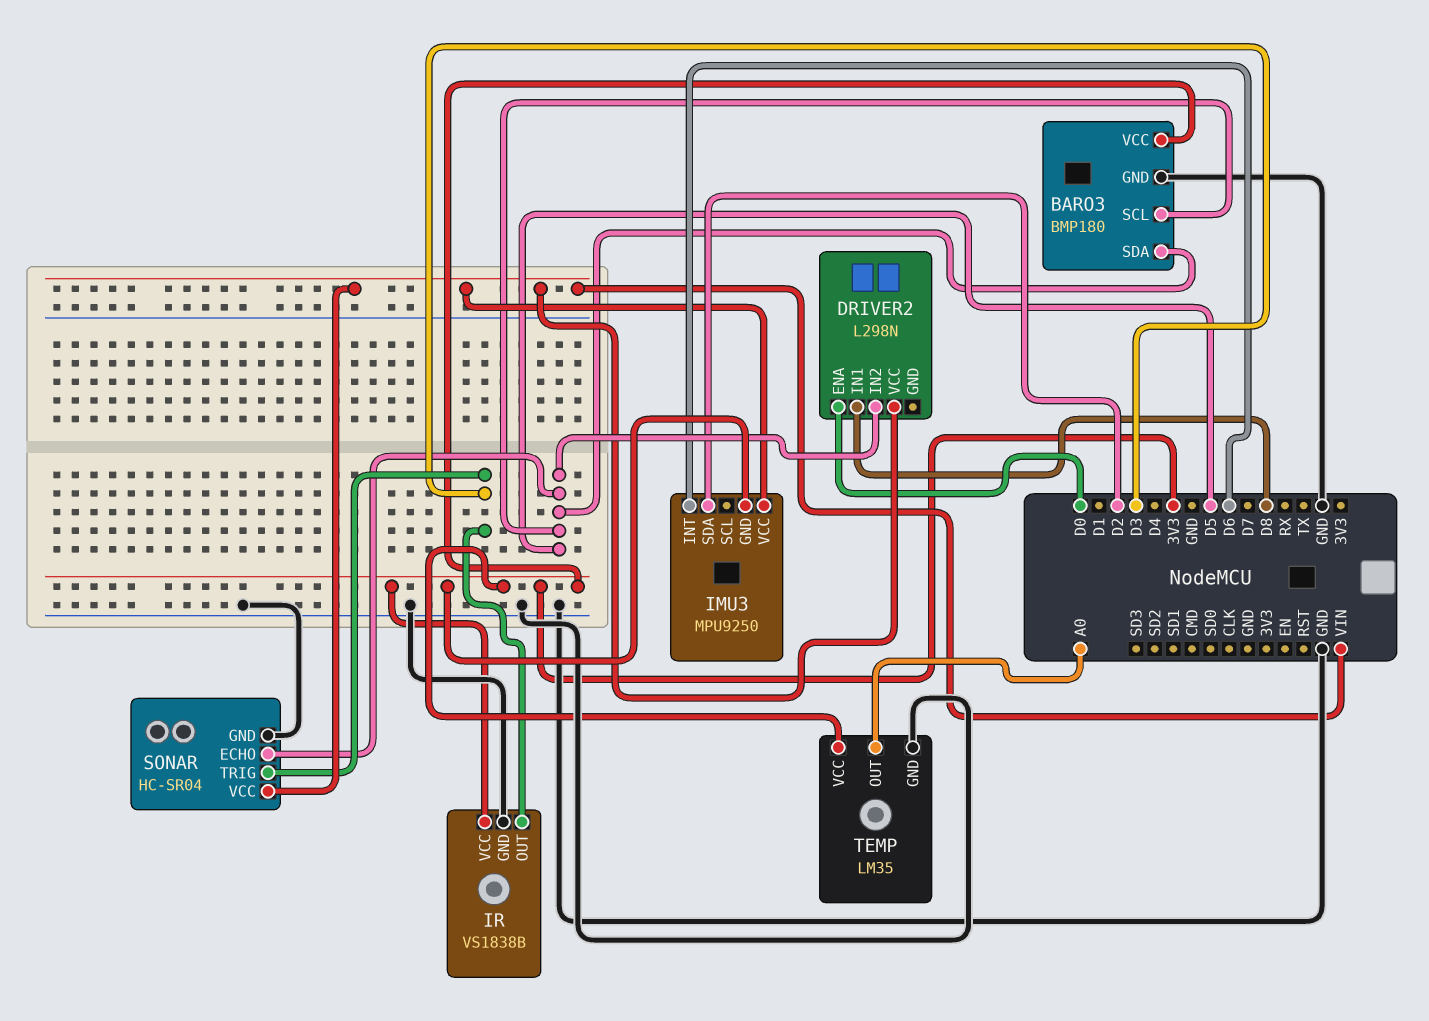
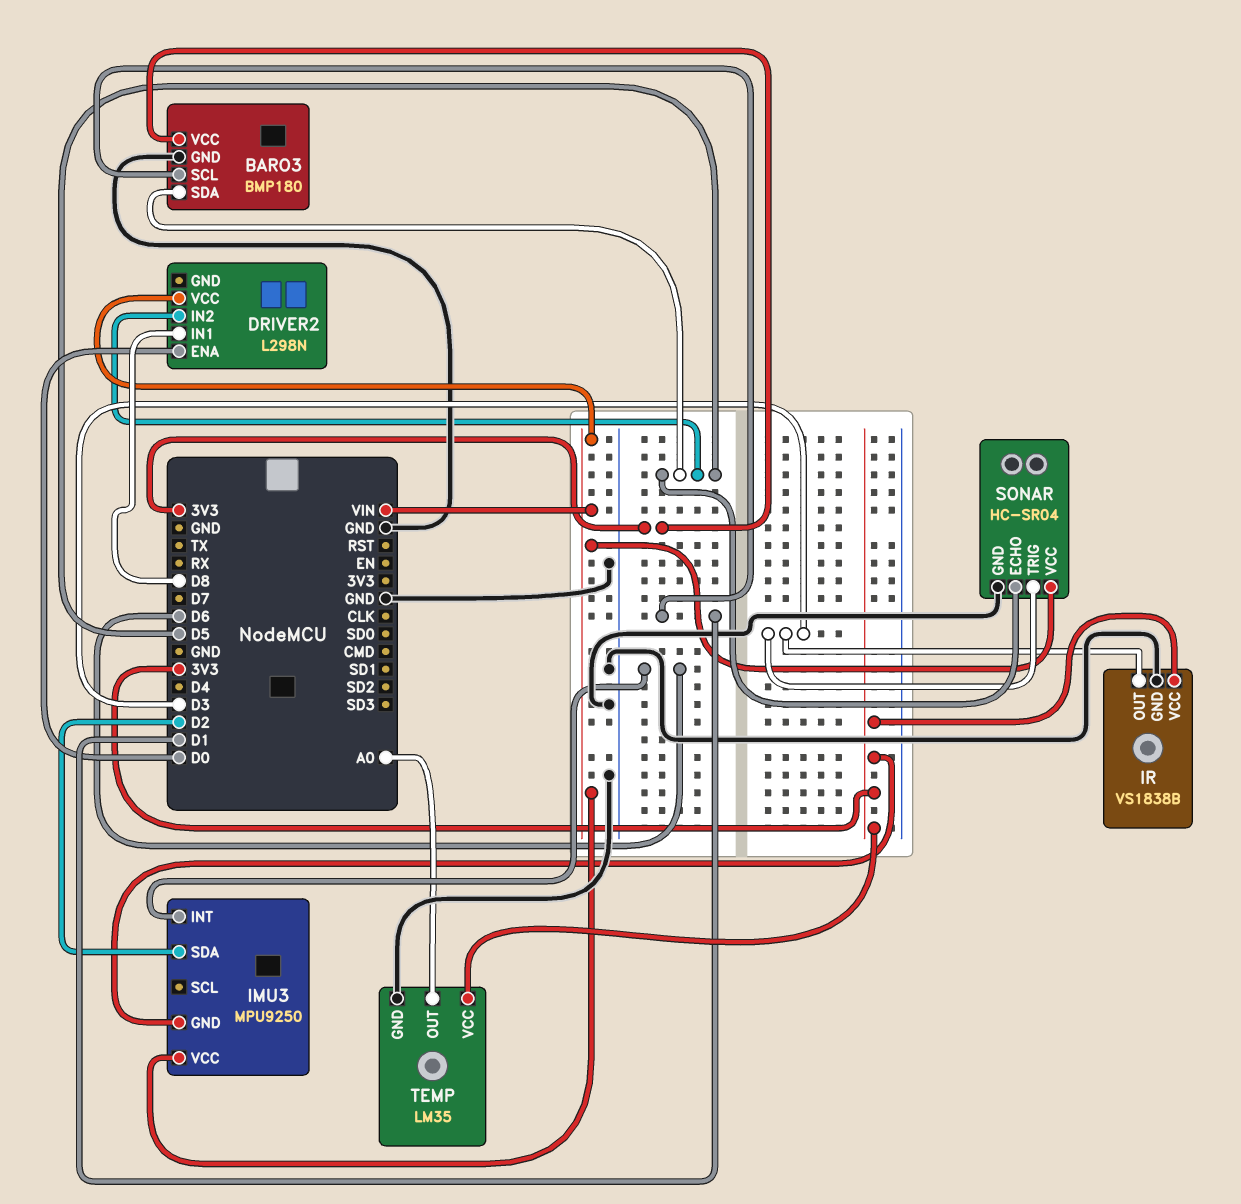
BARO3 pin SCL: D5 -> D1

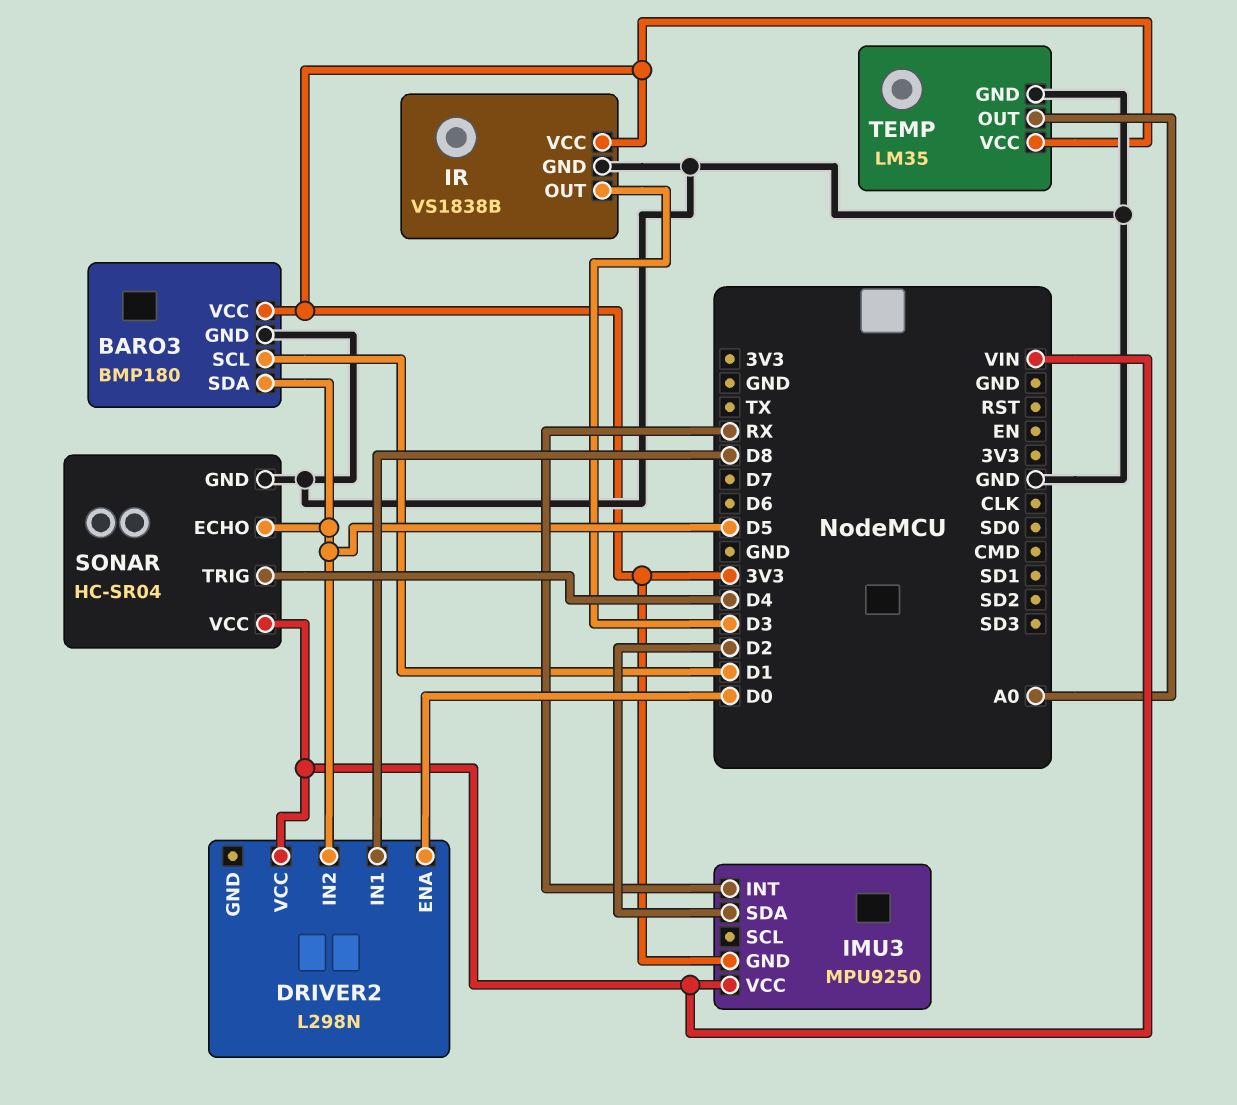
IMU3 pin INT: D6 -> RX
SONAR pin TRIG: D3 -> D4

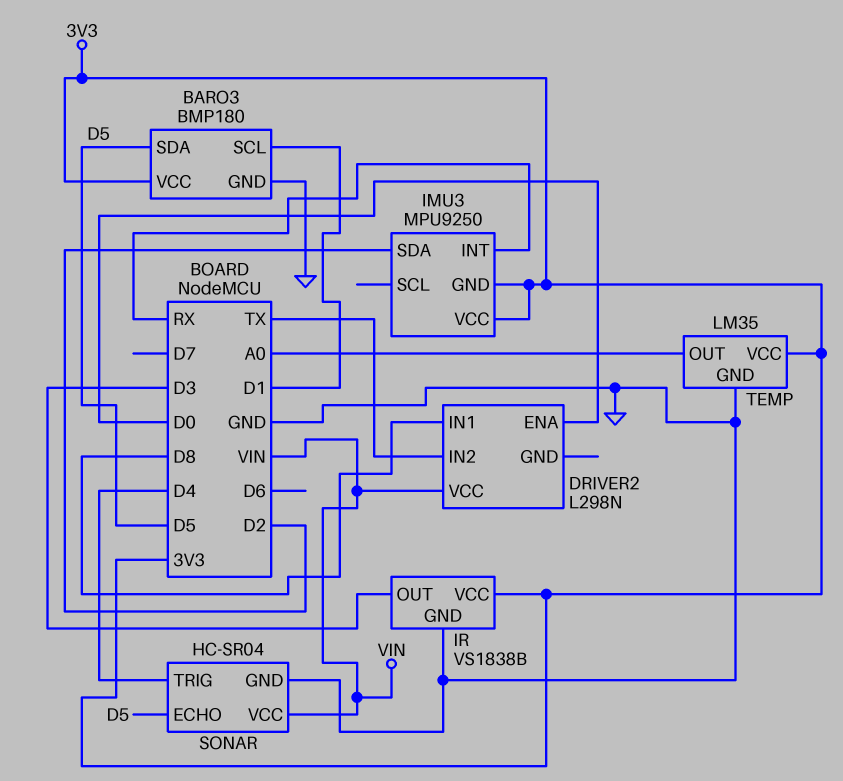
DRIVER2 pin IN2: D5 -> TX
IMU3 pin VCC: VIN -> 3V3

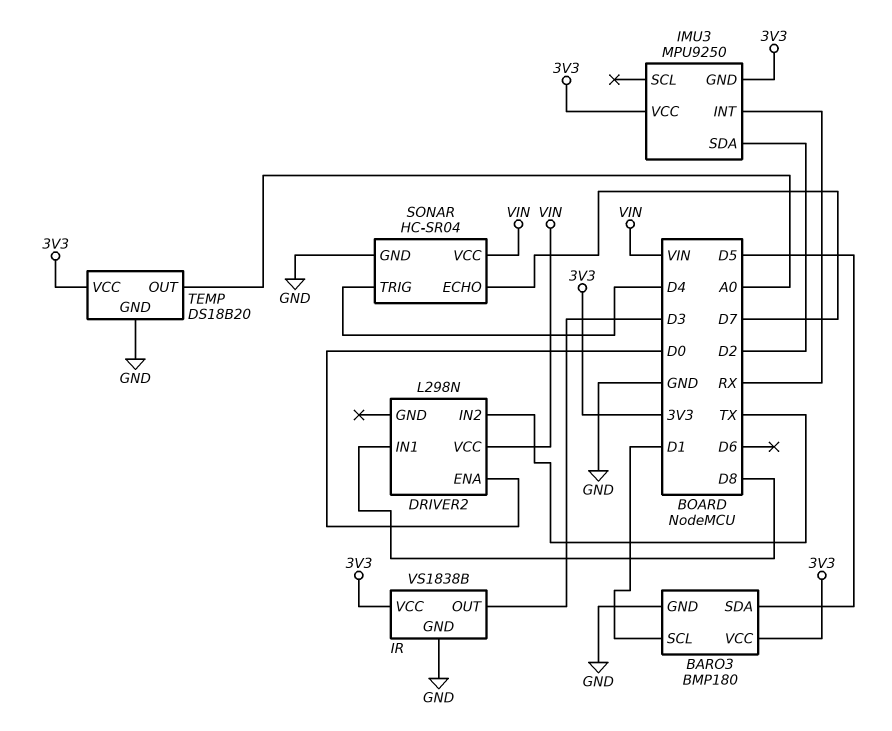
SONAR pin ECHO: D5 -> D7
TEMP: LM35 -> DS18B20

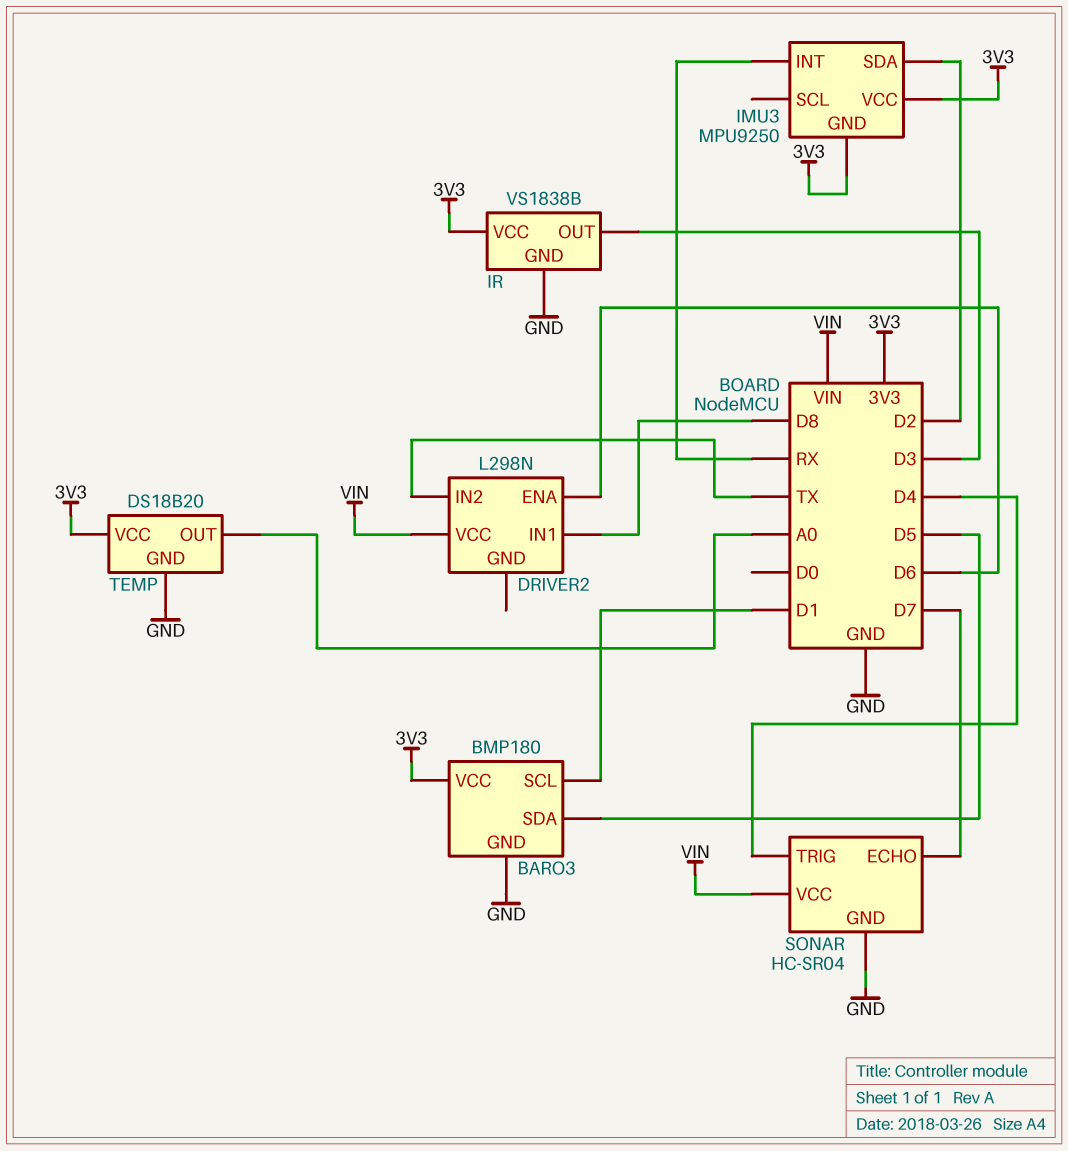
DRIVER2 pin ENA: D0 -> D6

